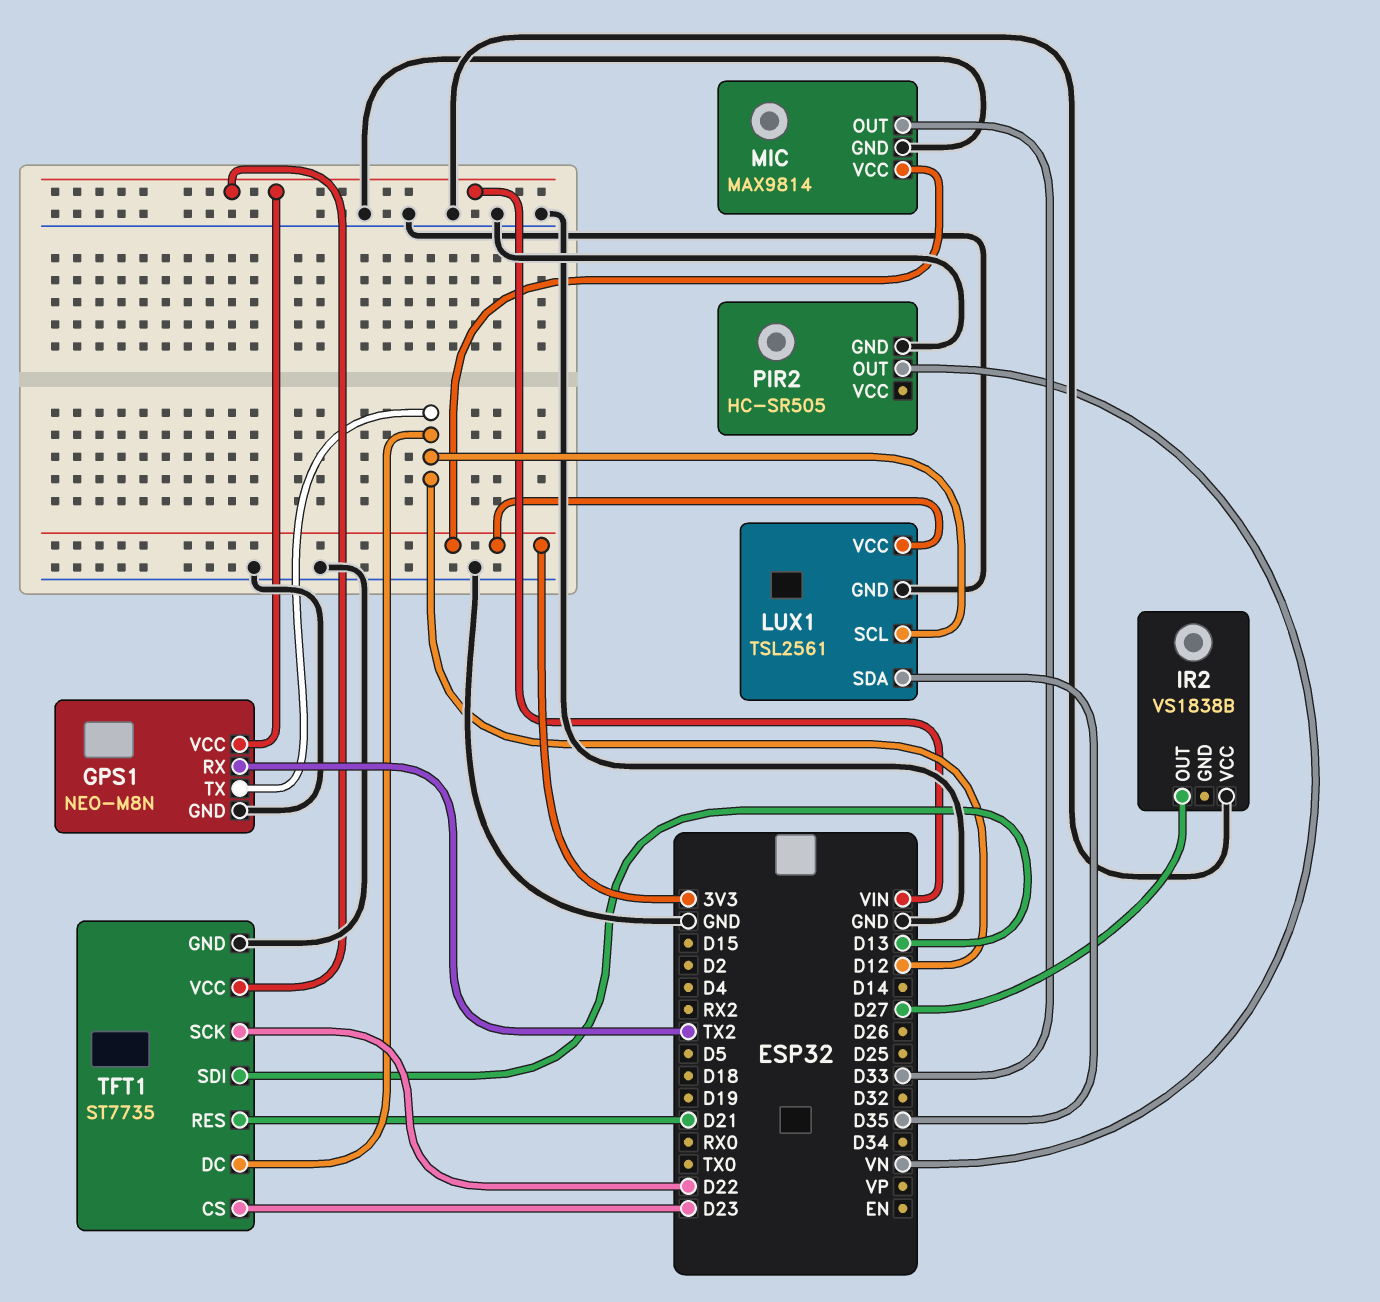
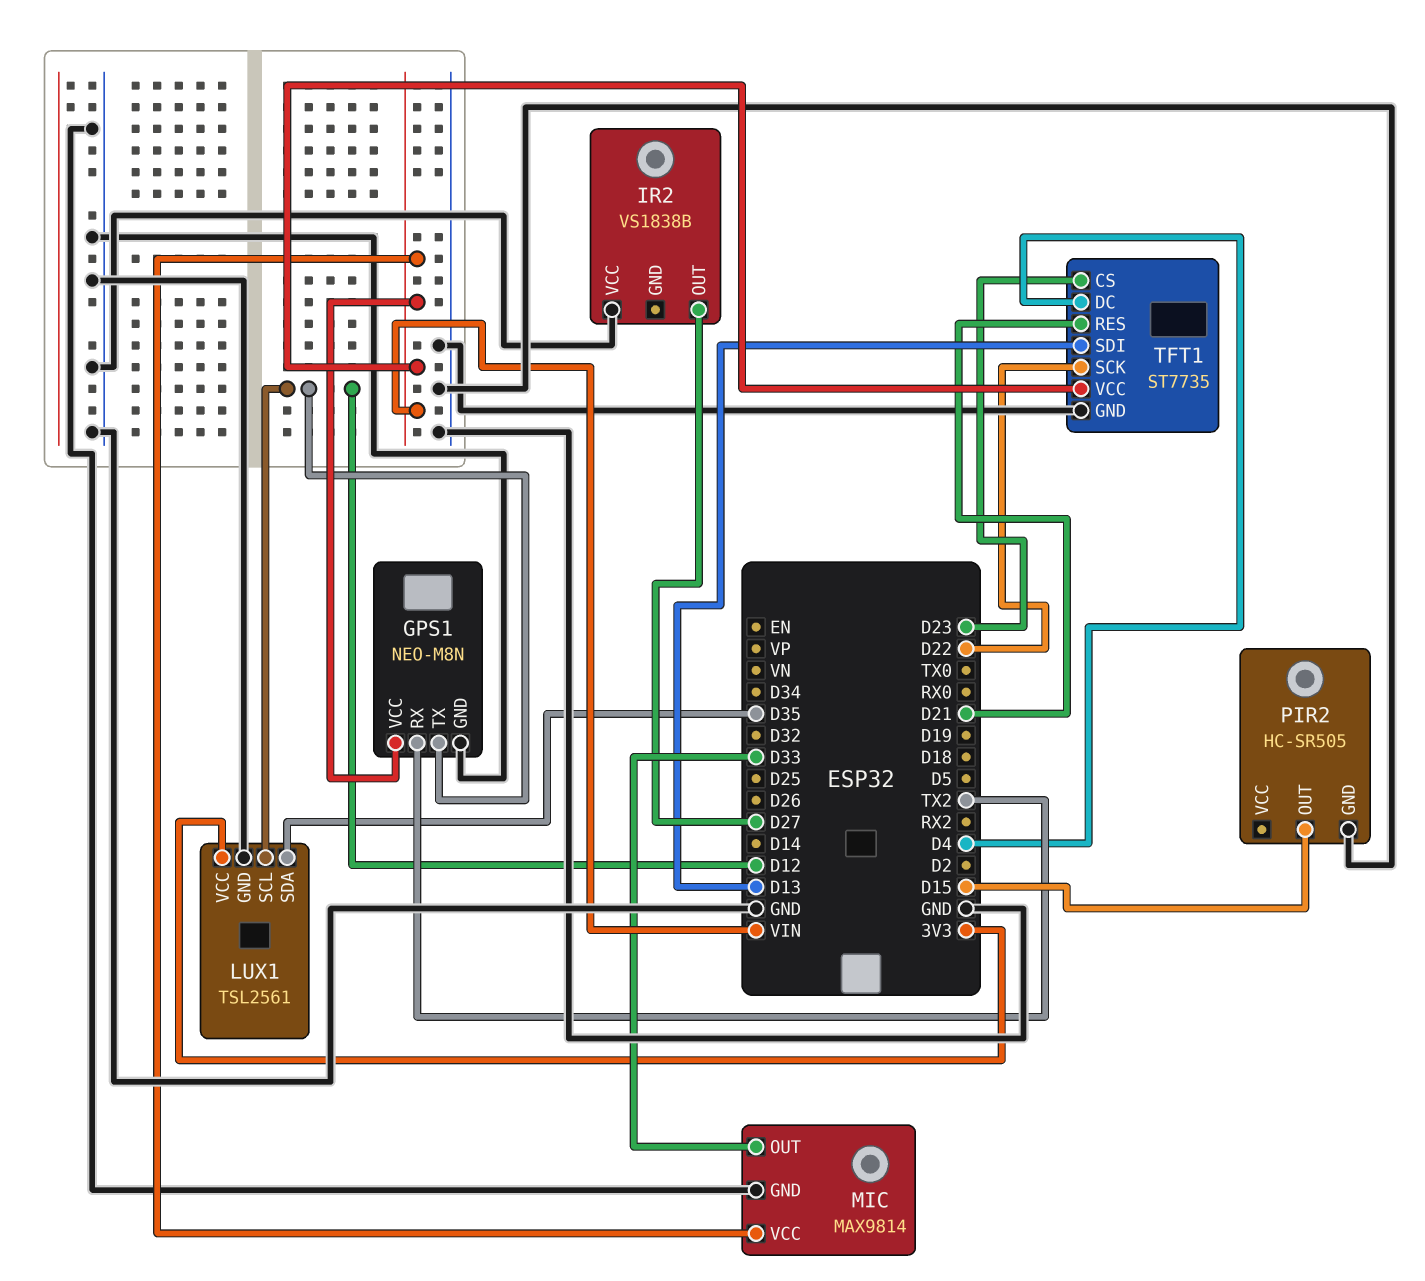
MIC pin VCC: 3V3 -> VIN
PIR2 pin OUT: VN -> D15
TFT1 pin DC: D12 -> D4

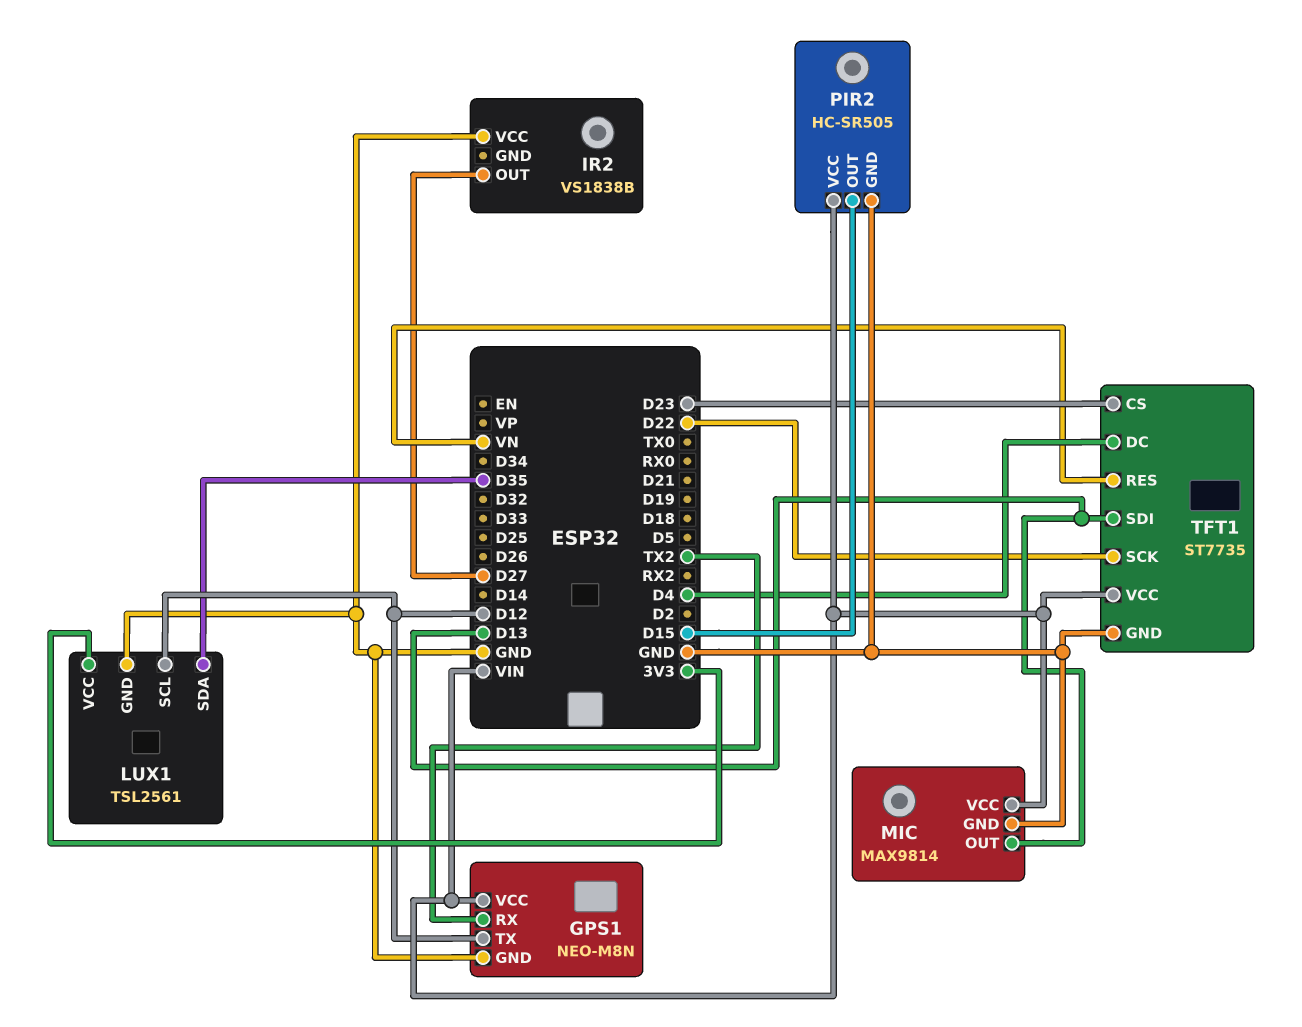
MIC pin OUT: D33 -> D13
PIR2 pin VCC: none -> VIN
TFT1 pin RES: D21 -> VN

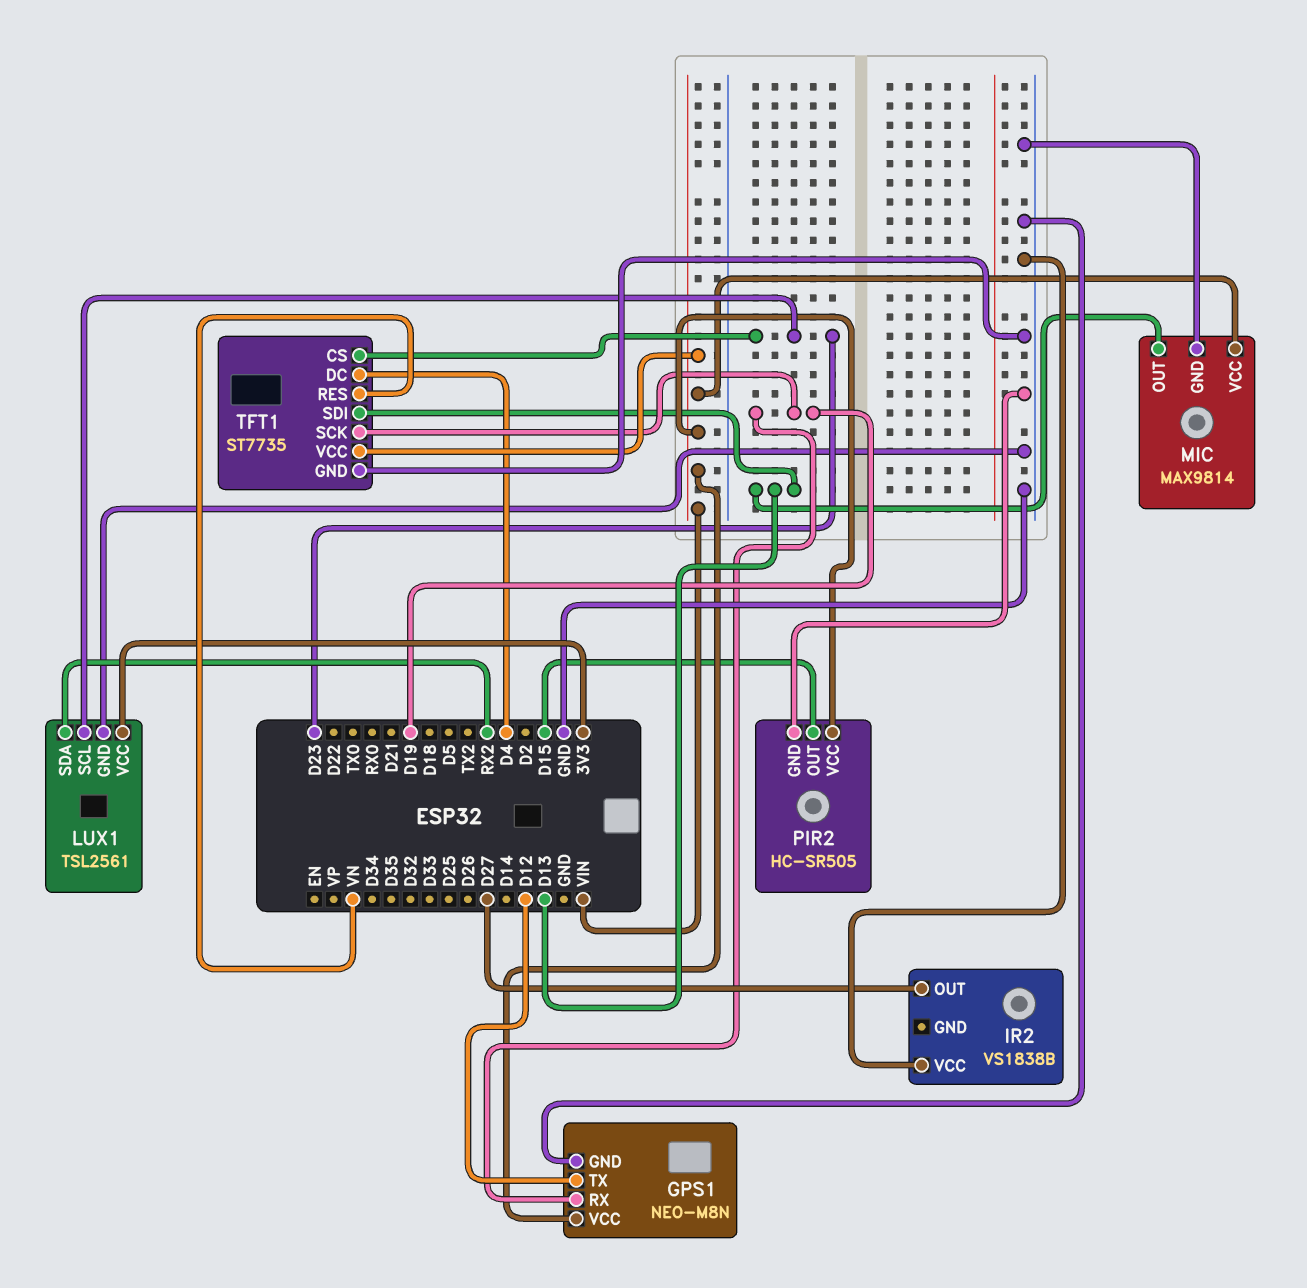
GPS1 pin RX: TX2 -> D19
LUX1 pin SCL: D12 -> D23
LUX1 pin SDA: D35 -> RX2
TFT1 pin SCK: D22 -> D19

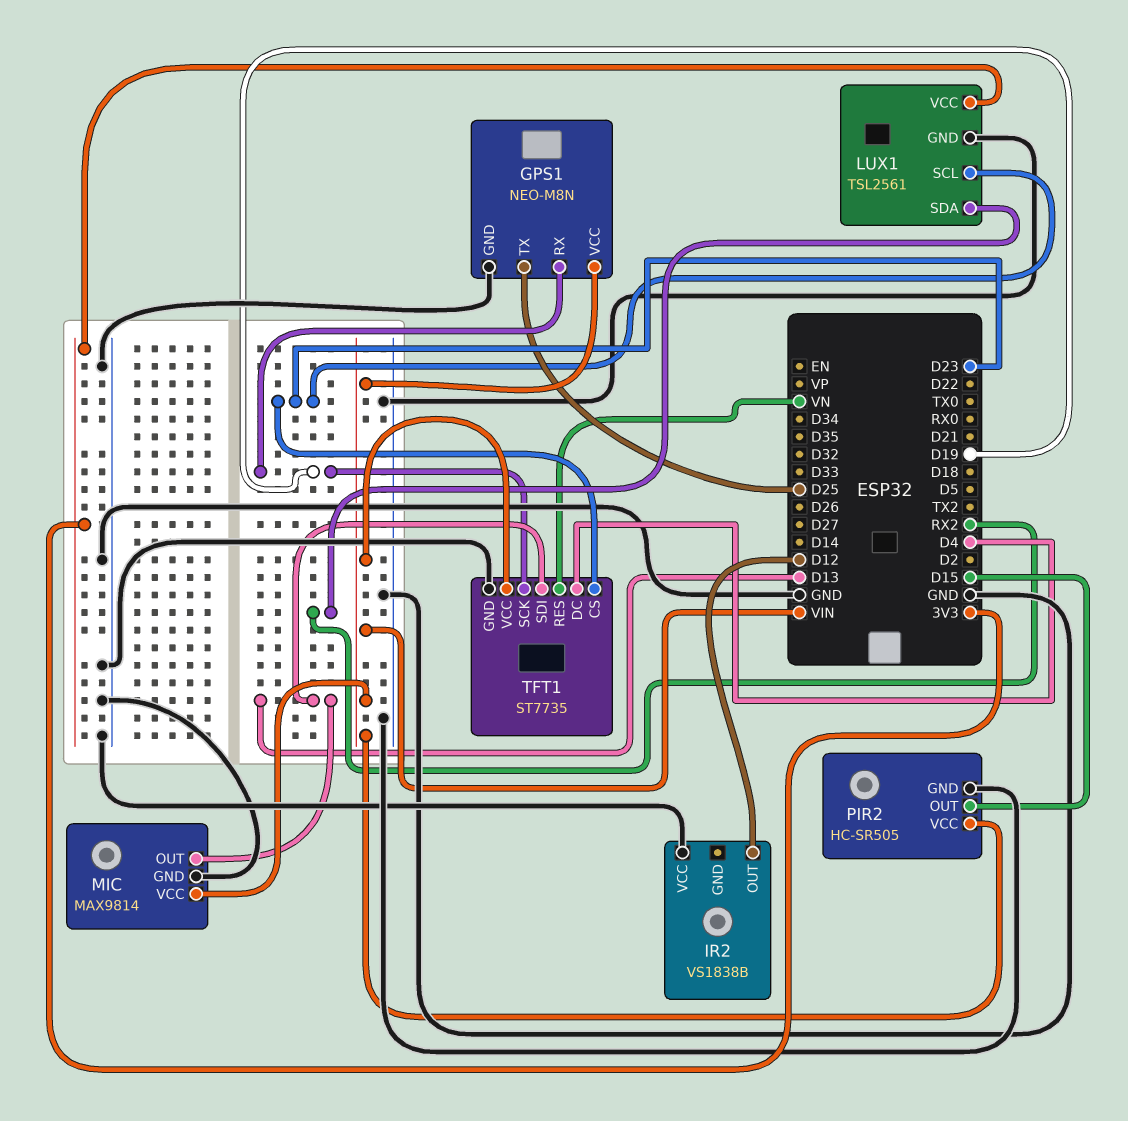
GPS1 pin TX: D12 -> D25
IR2 pin OUT: D27 -> D12

